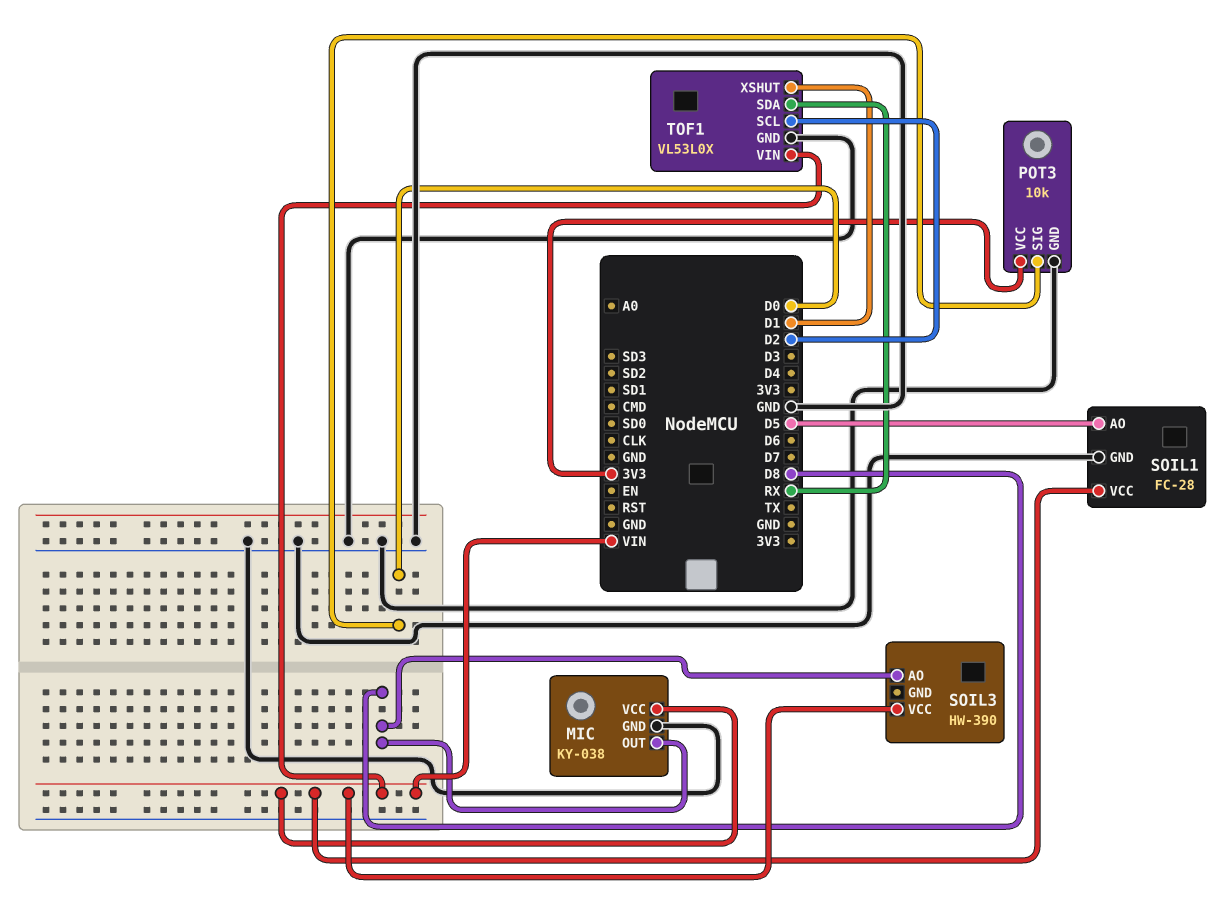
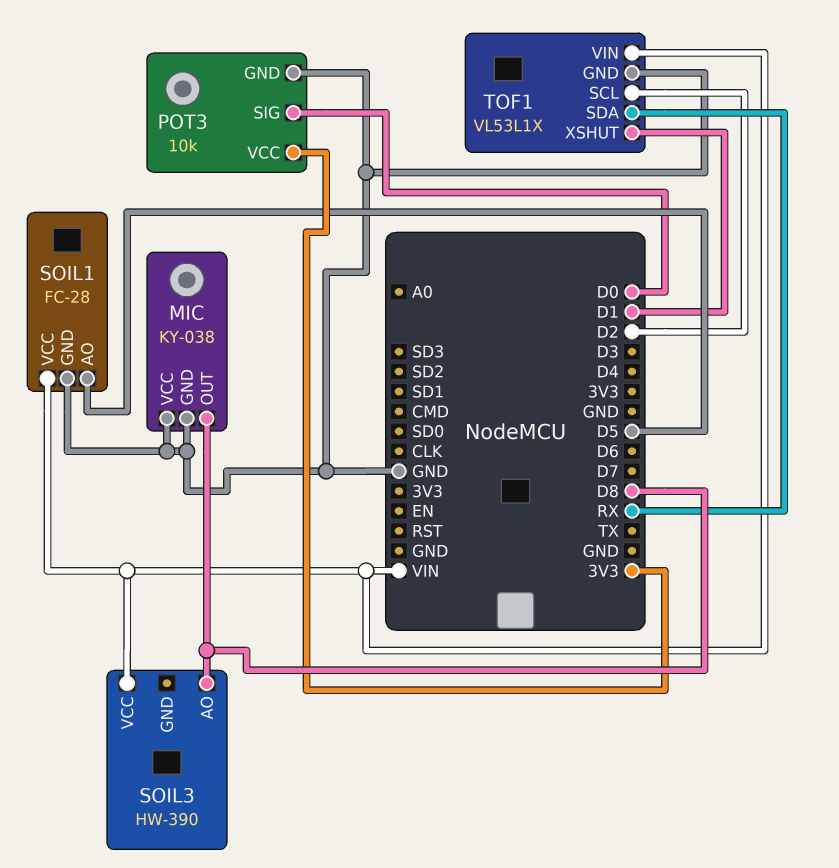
MIC pin VCC: VIN -> GND
TOF1: VL53L0X -> VL53L1X

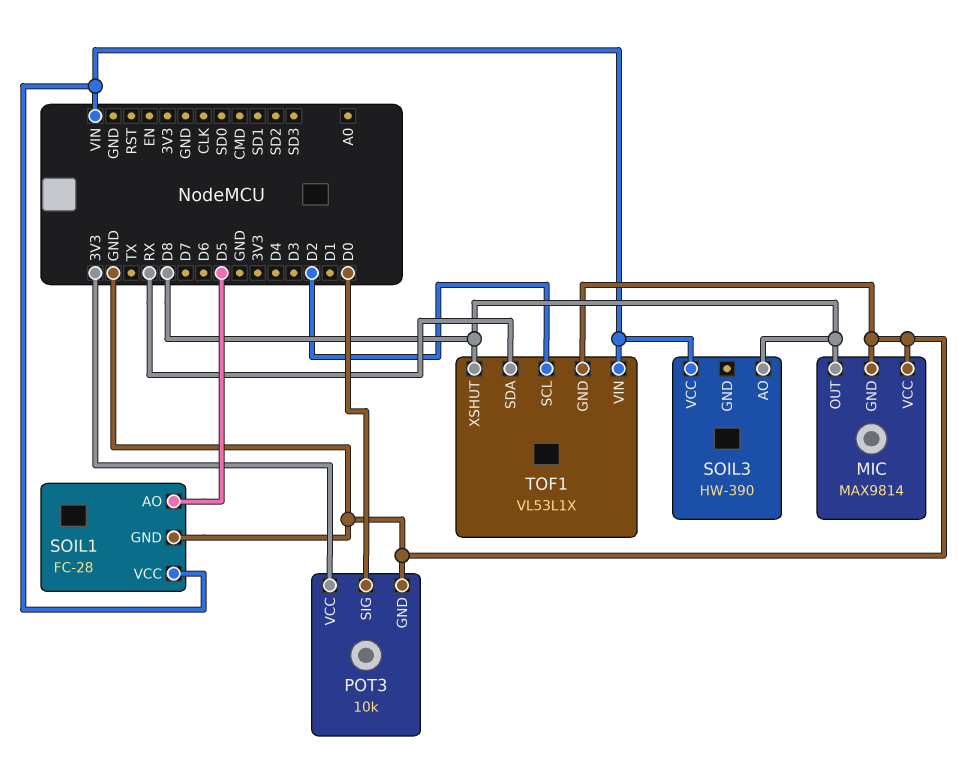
MIC: KY-038 -> MAX9814
TOF1 pin XSHUT: D1 -> D8

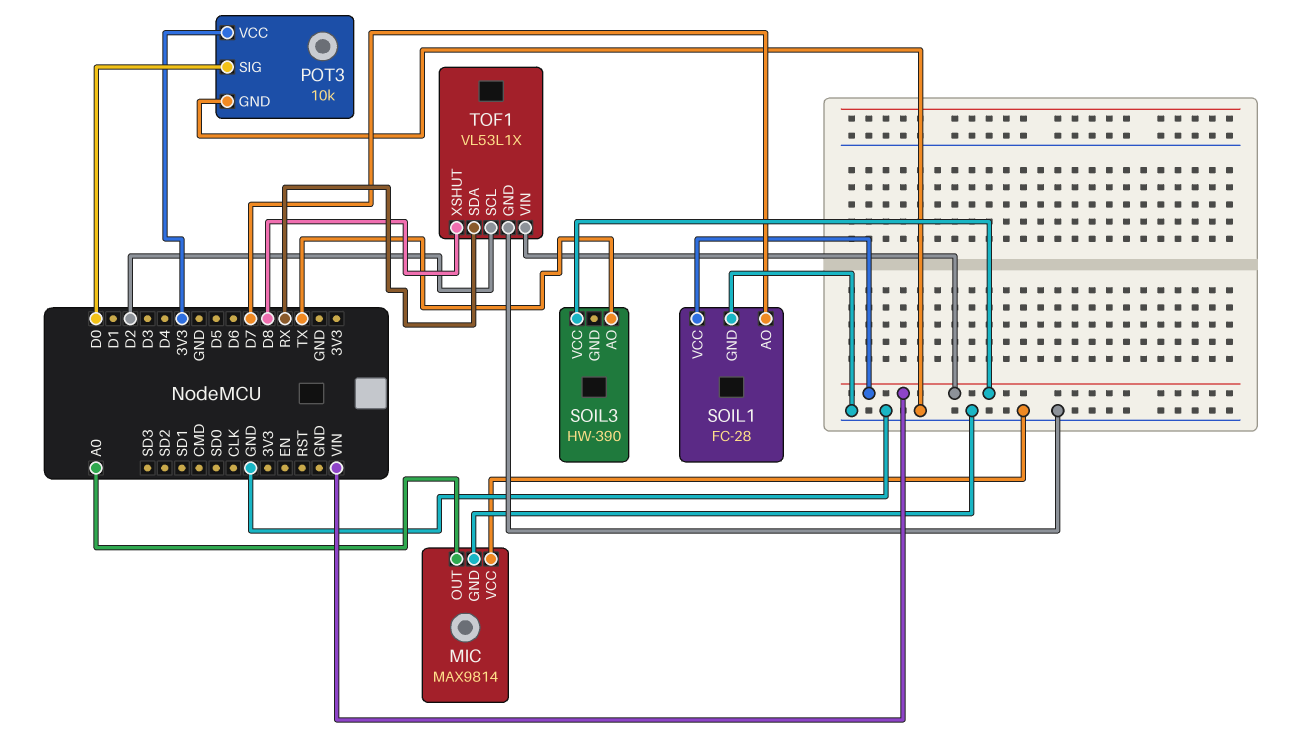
MIC pin OUT: D8 -> A0
SOIL1 pin AO: D5 -> D7
SOIL3 pin AO: D8 -> TX

